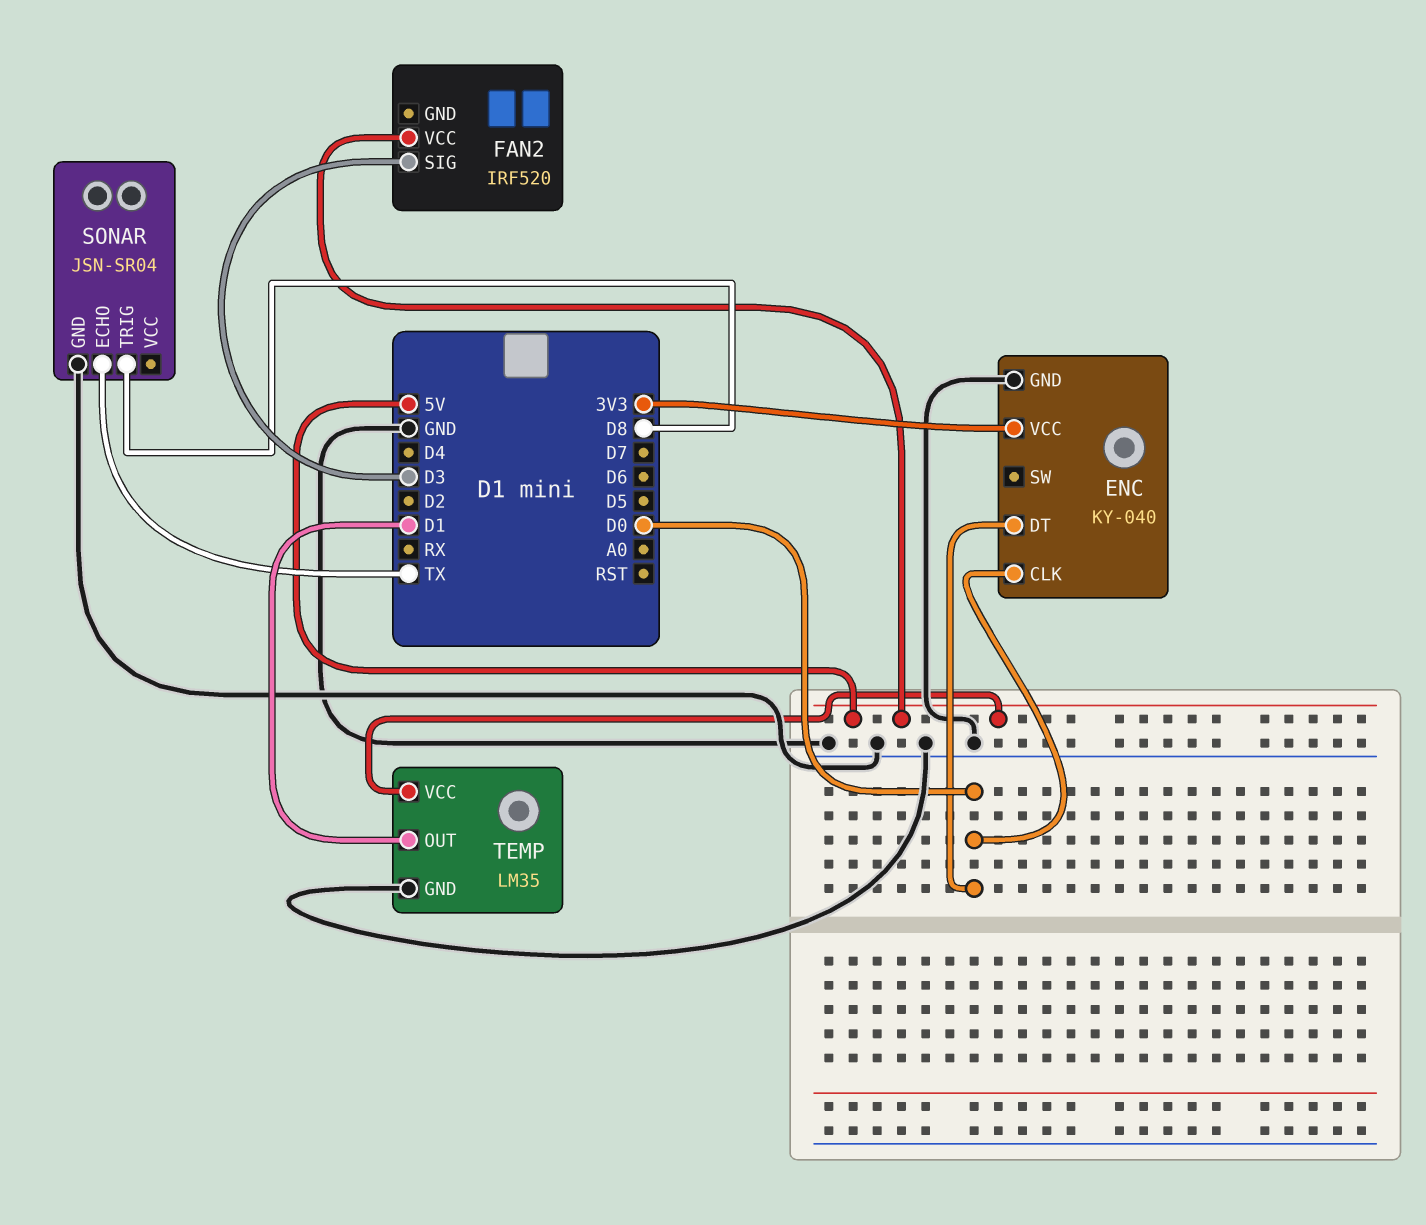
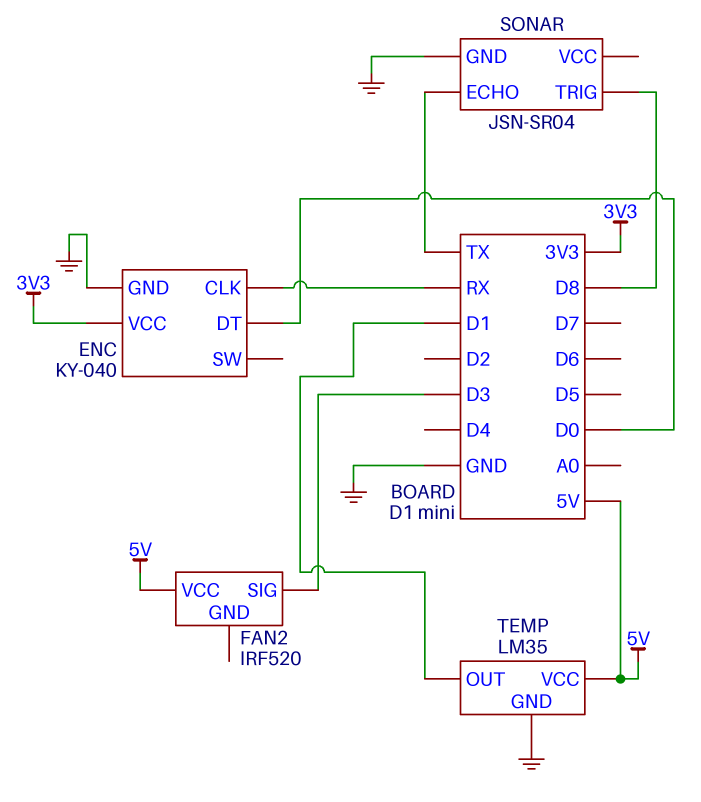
ENC pin CLK: D0 -> RX

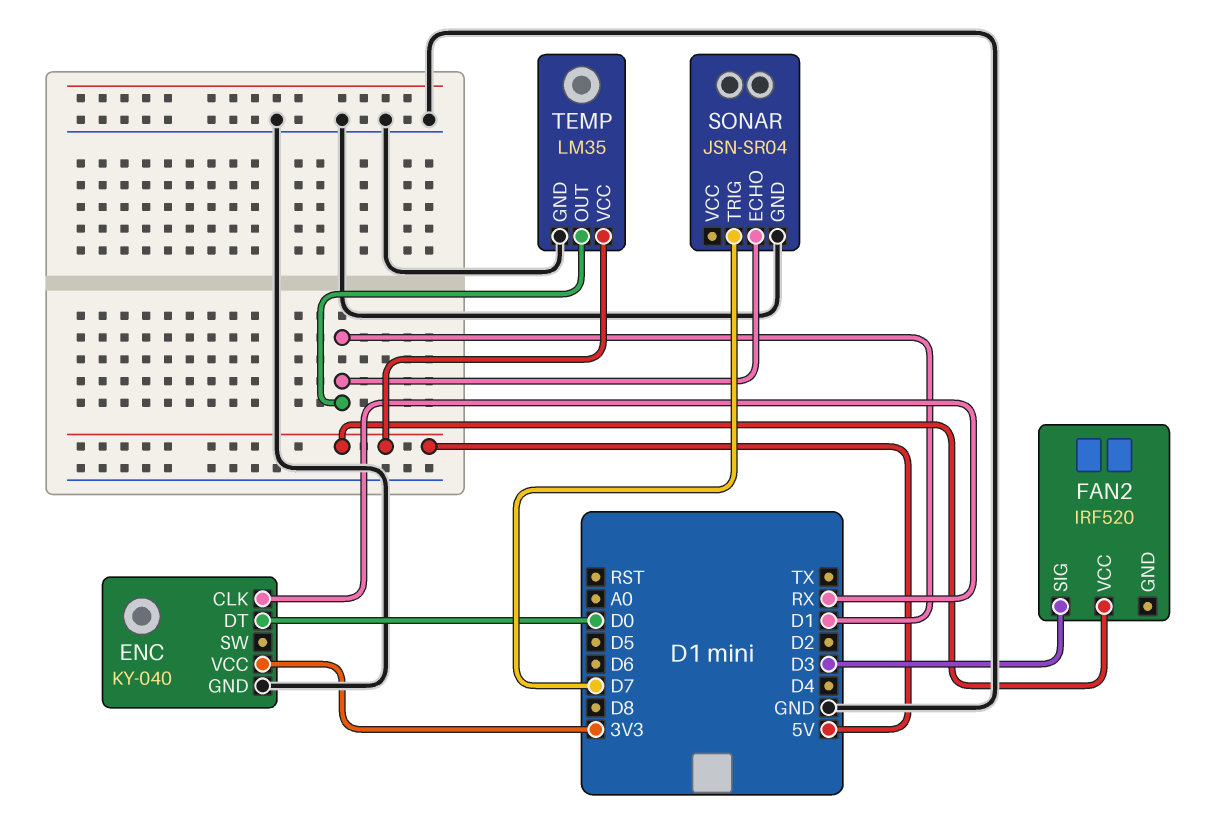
SONAR pin ECHO: TX -> D1
SONAR pin TRIG: D8 -> D7

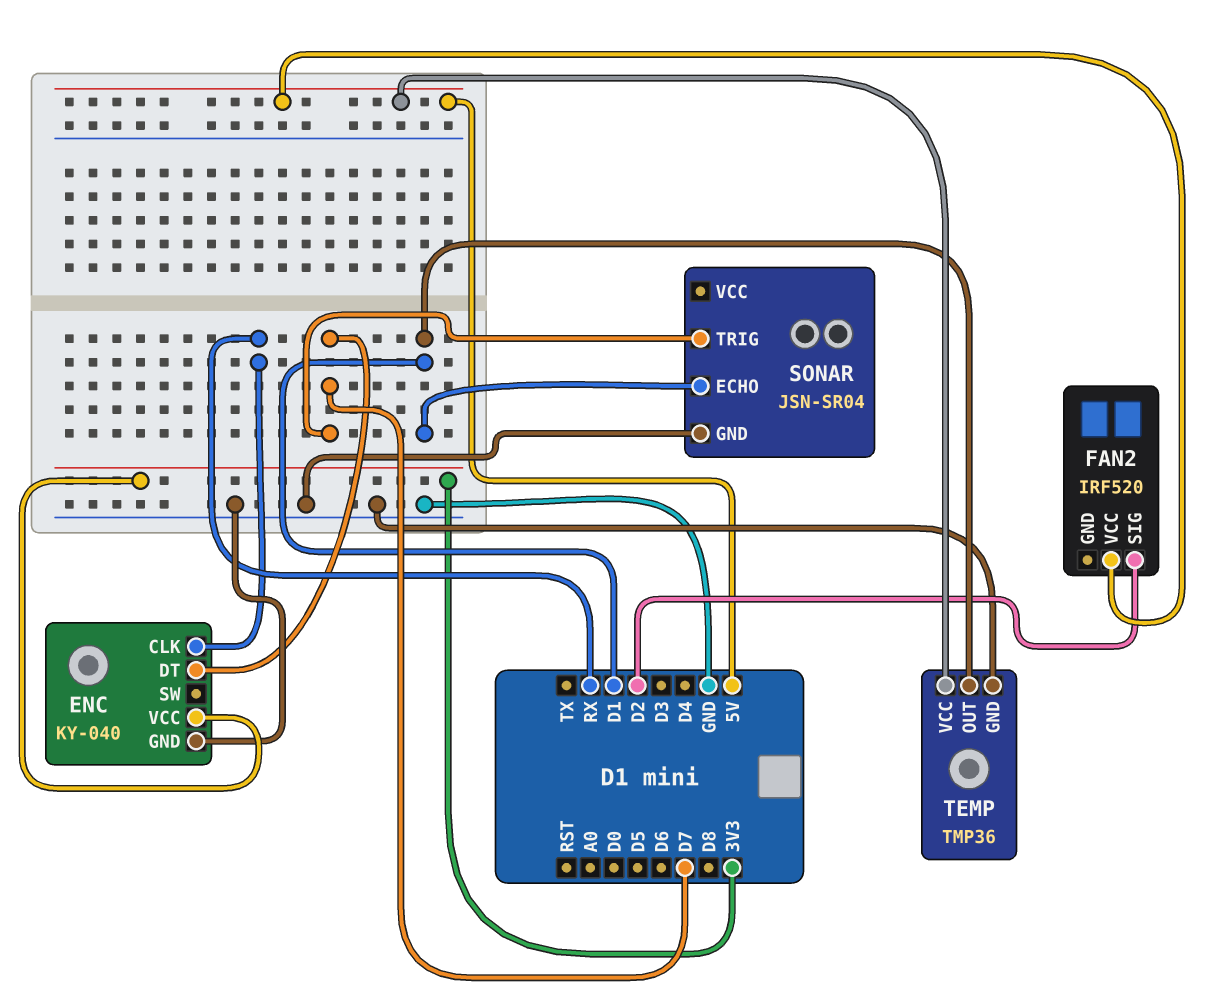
ENC pin DT: D0 -> D7
FAN2 pin SIG: D3 -> D2
TEMP: LM35 -> TMP36

